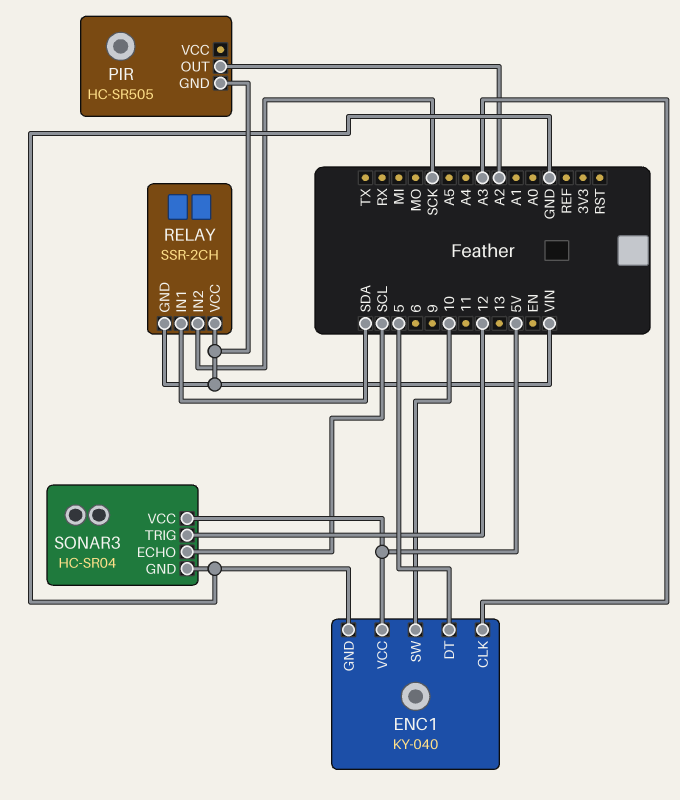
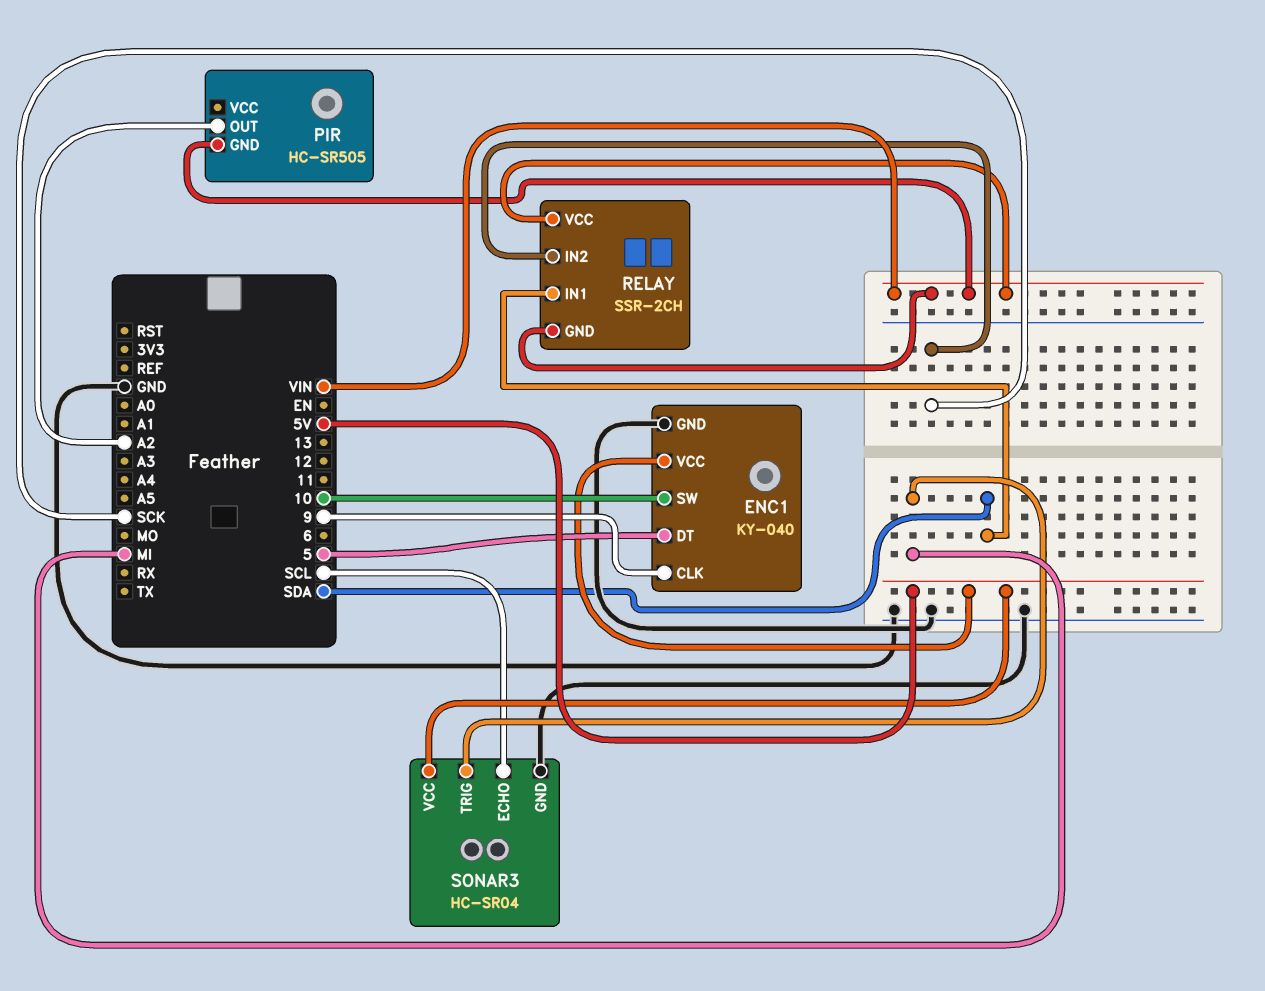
ENC1 pin CLK: A3 -> 9
SONAR3 pin TRIG: 12 -> MI

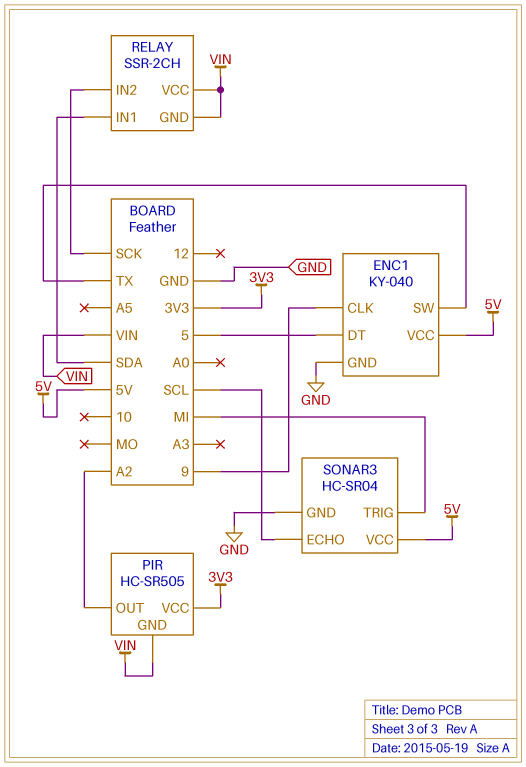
ENC1 pin SW: 10 -> TX
PIR pin VCC: none -> 3V3

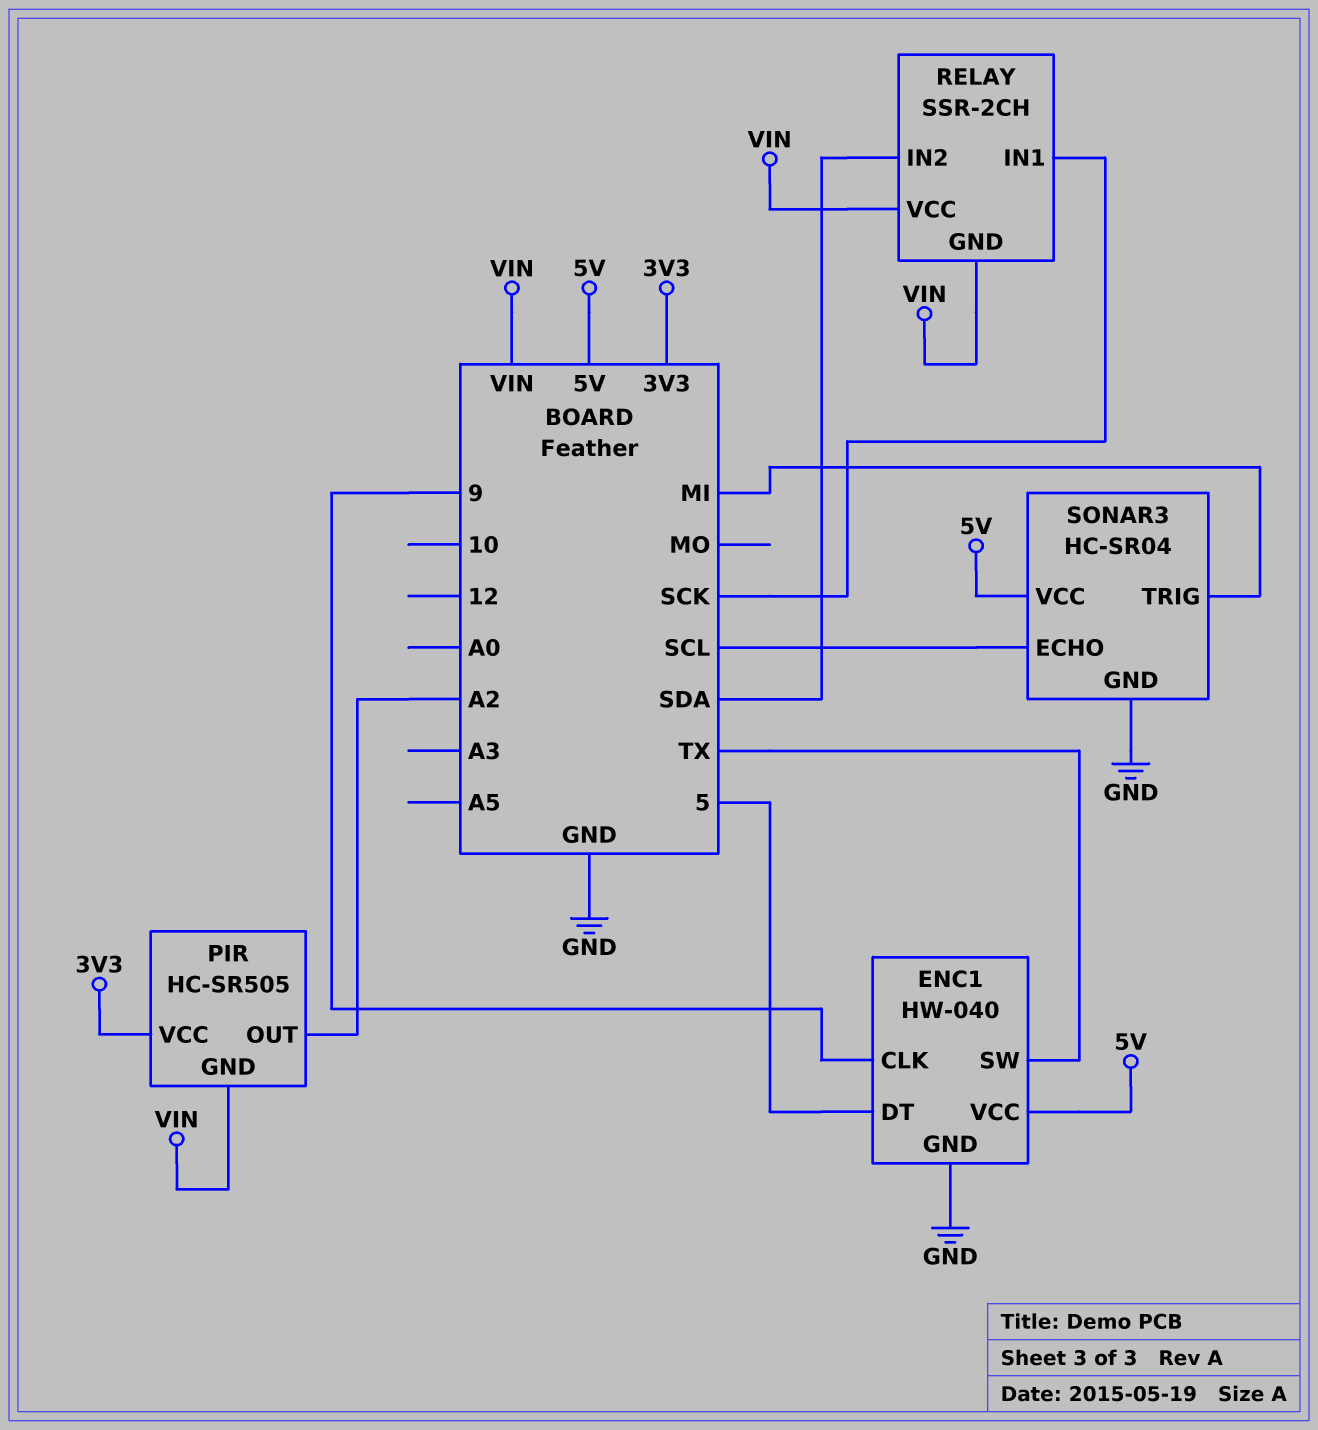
ENC1: KY-040 -> HW-040
RELAY pin IN1: SDA -> SCK
RELAY pin IN2: SCK -> SDA

